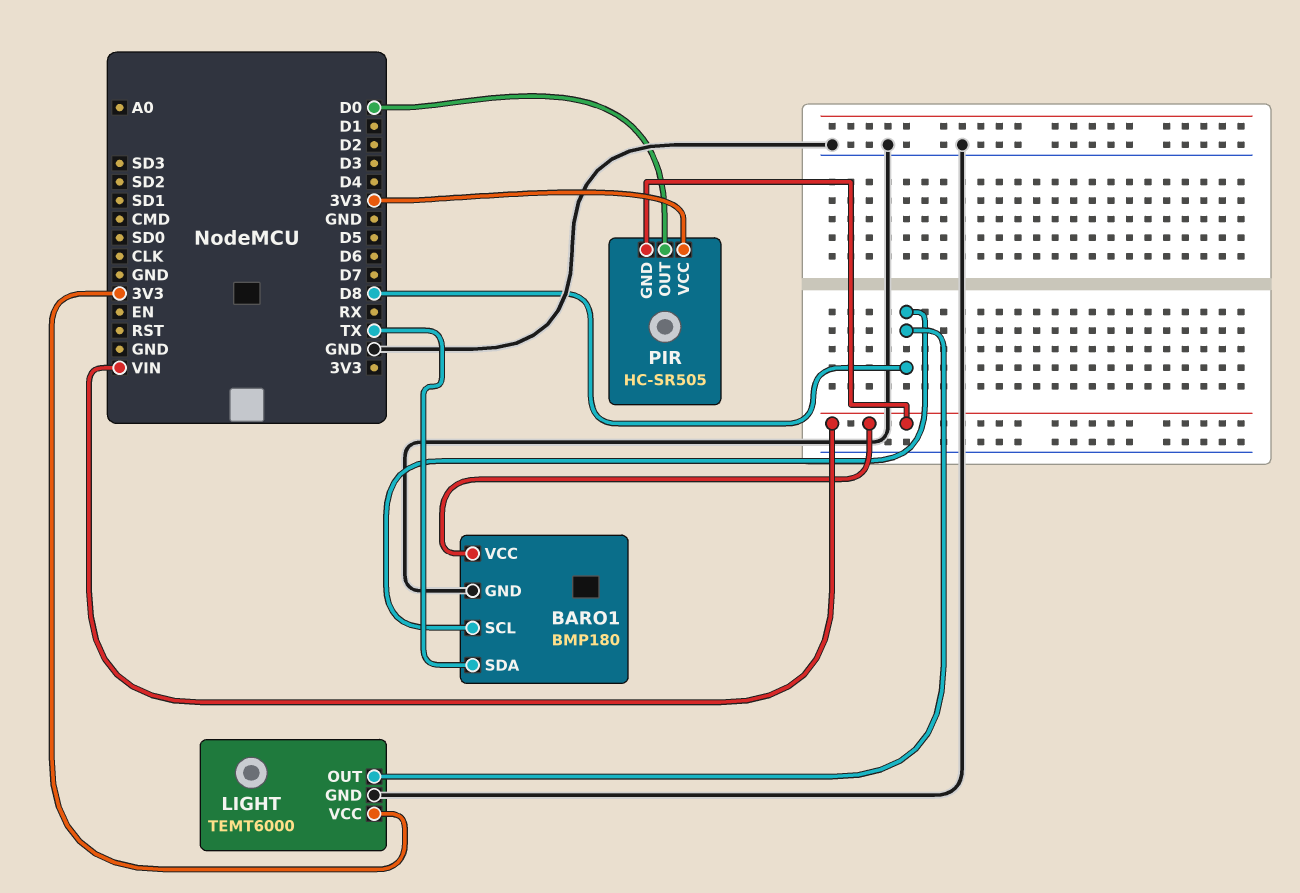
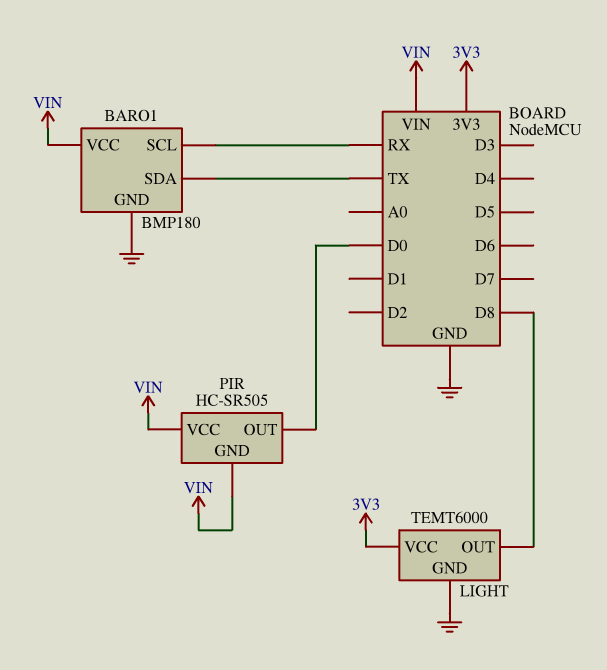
BARO1 pin SCL: D8 -> RX
PIR pin VCC: 3V3 -> VIN

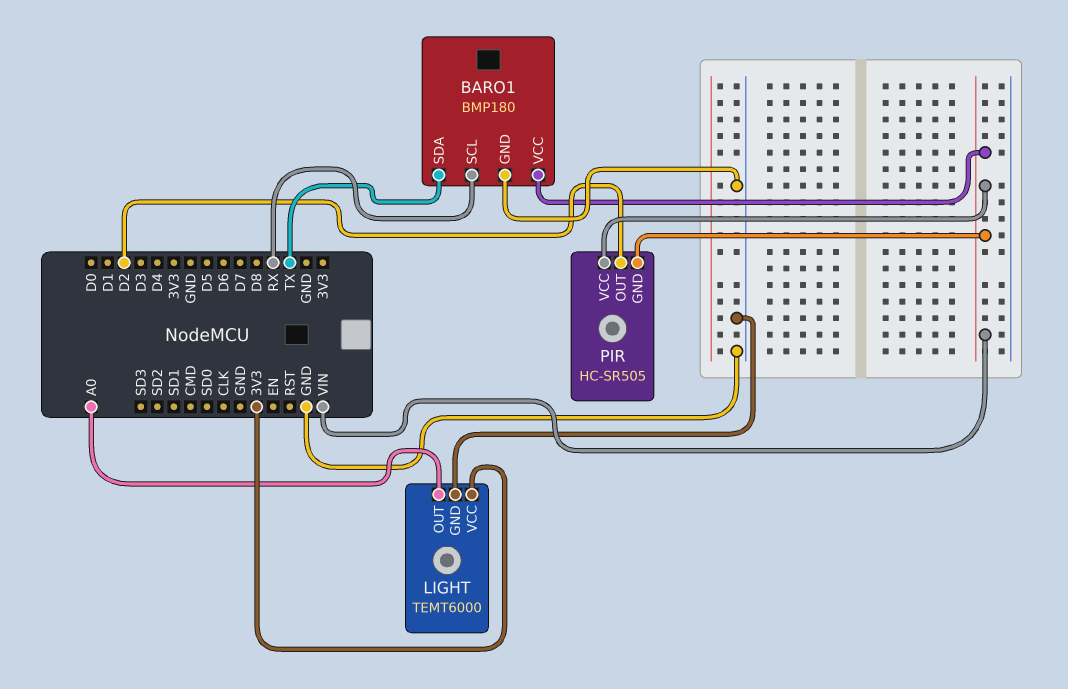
LIGHT pin OUT: D8 -> A0
PIR pin OUT: D0 -> D2

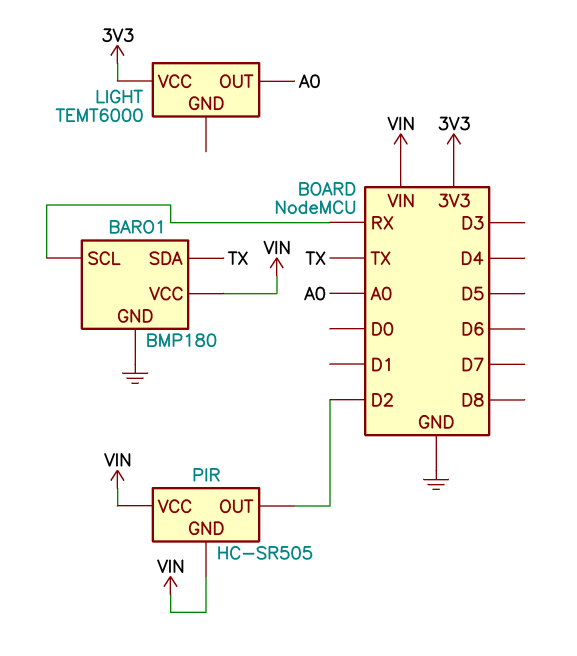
LIGHT pin GND: GND -> none

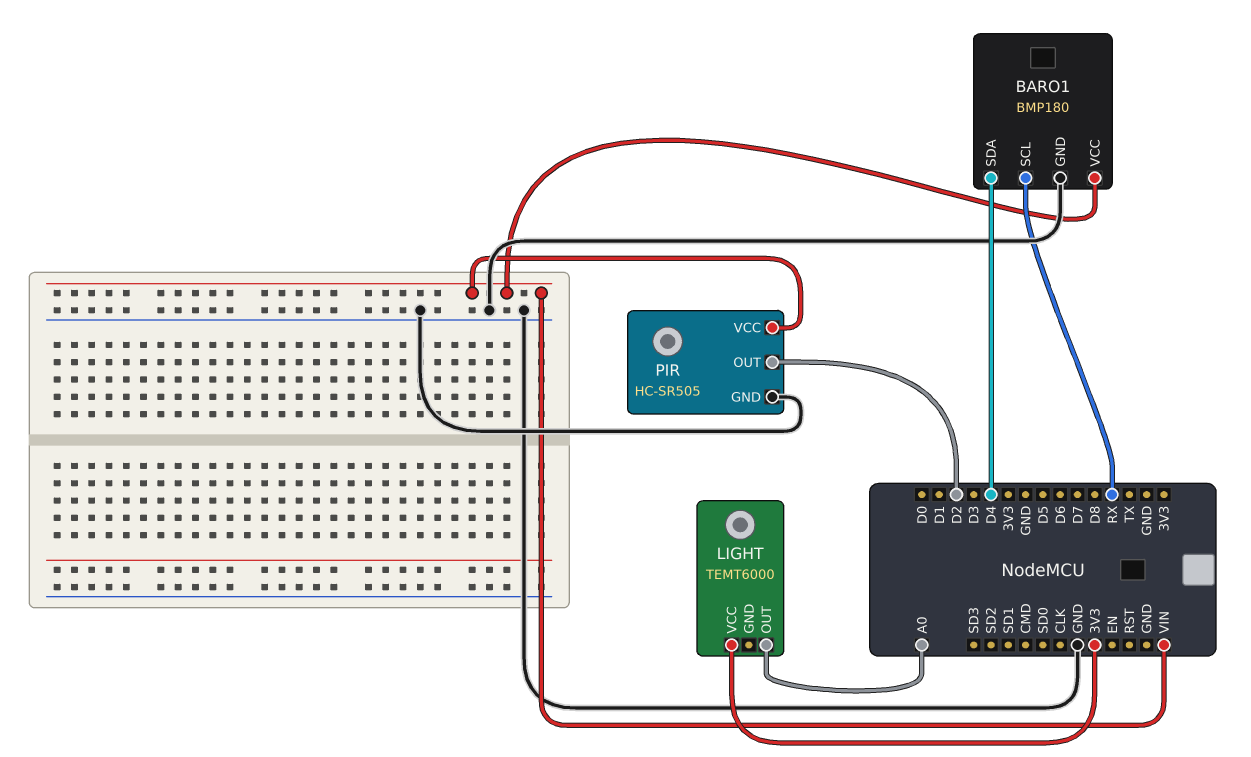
BARO1 pin SDA: TX -> D4
PIR pin GND: VIN -> GND

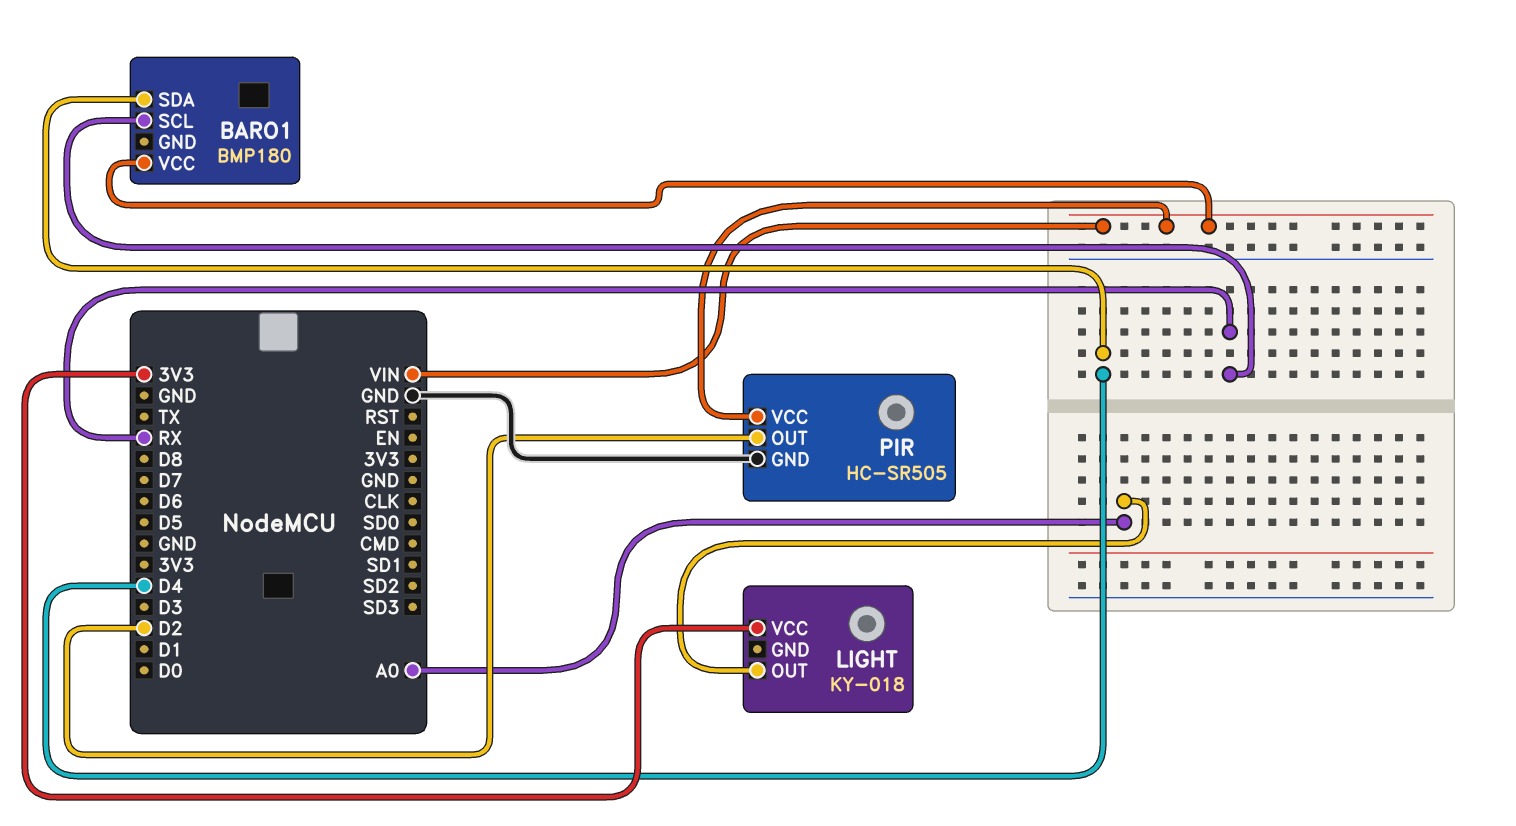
BARO1 pin GND: GND -> none
LIGHT: TEMT6000 -> KY-018

